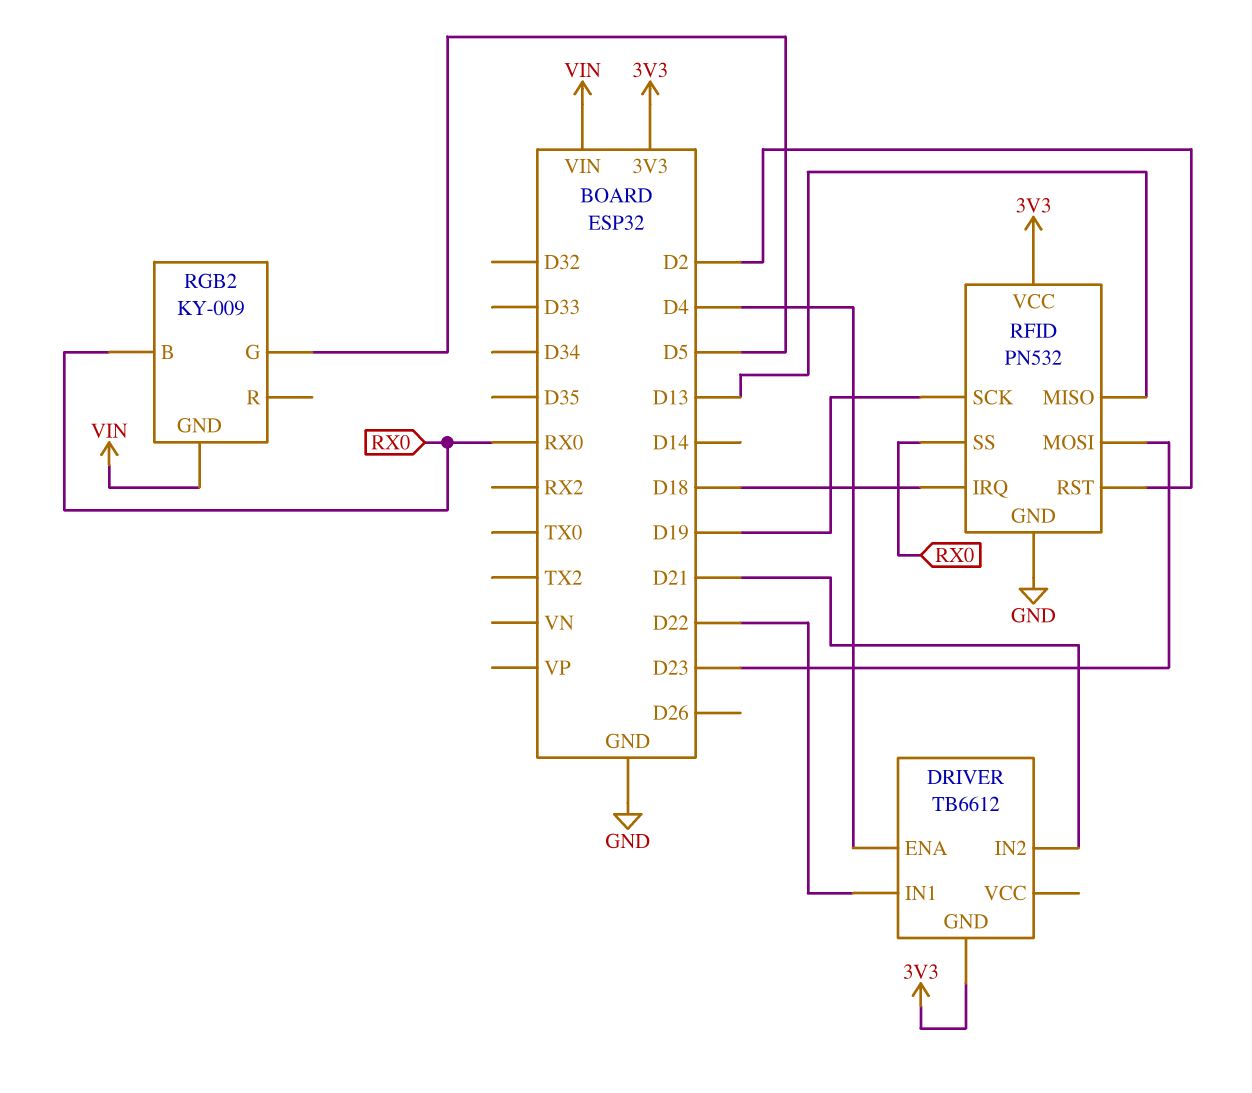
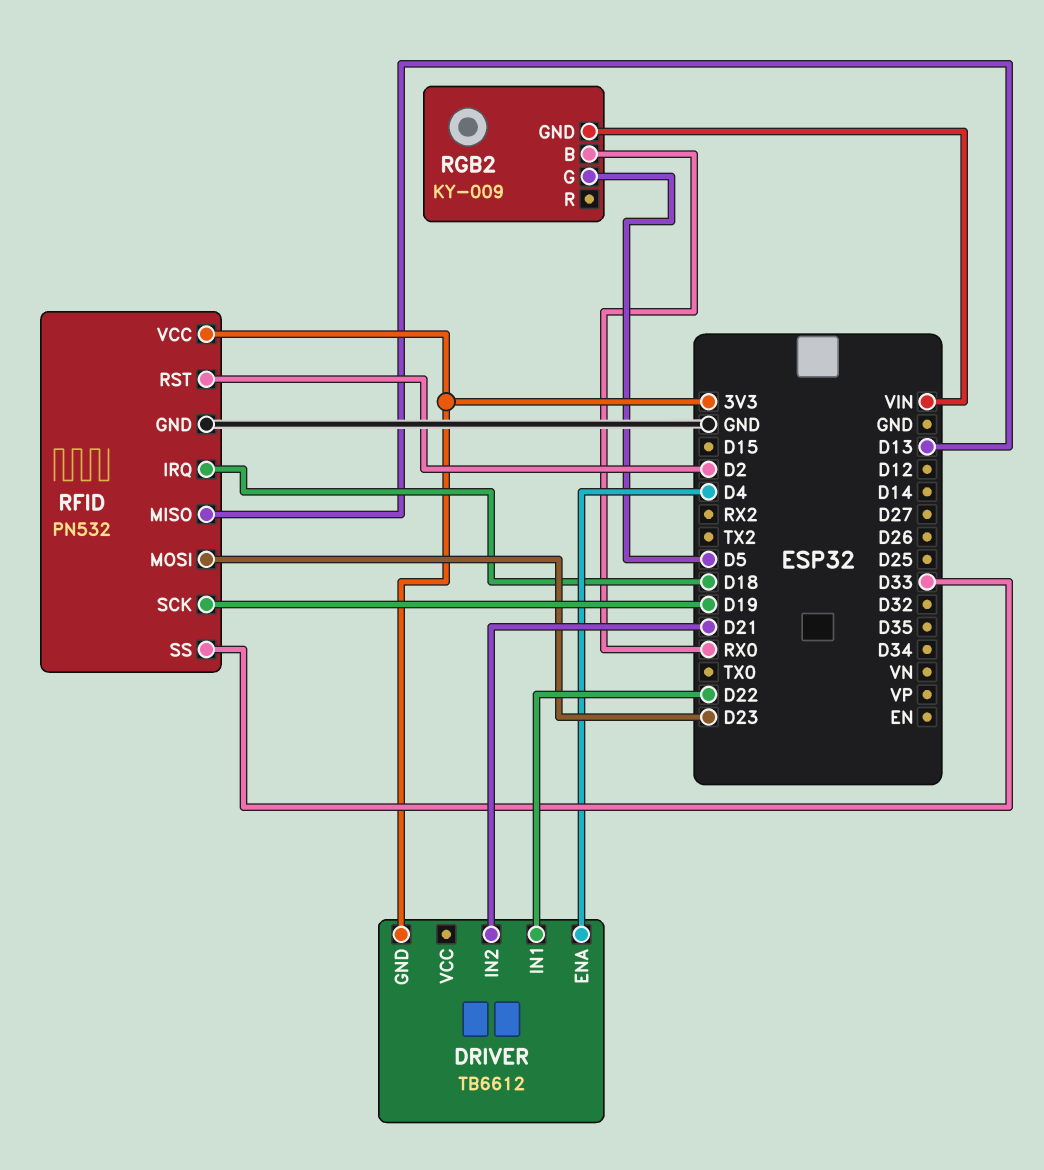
RFID pin SS: RX0 -> D33

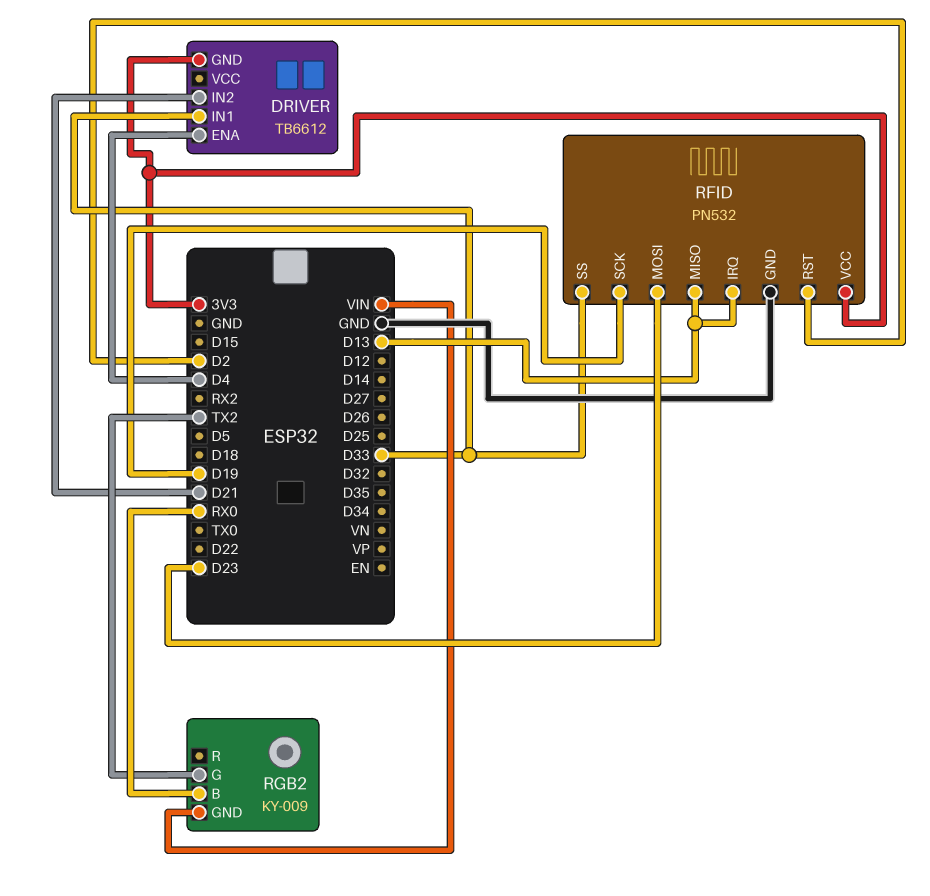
DRIVER pin IN1: D22 -> D33
RFID pin IRQ: D18 -> D13
RGB2 pin G: D5 -> TX2

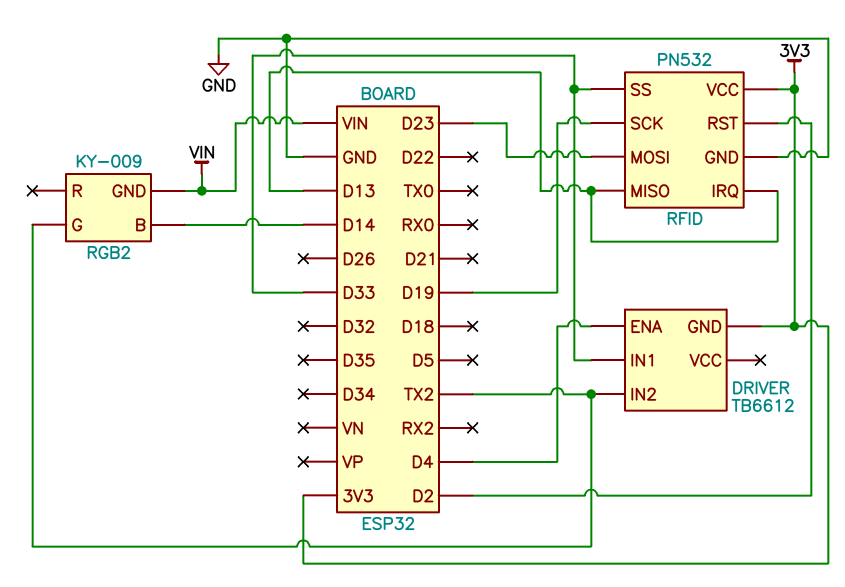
DRIVER pin IN2: D21 -> TX2
RGB2 pin B: RX0 -> D14

